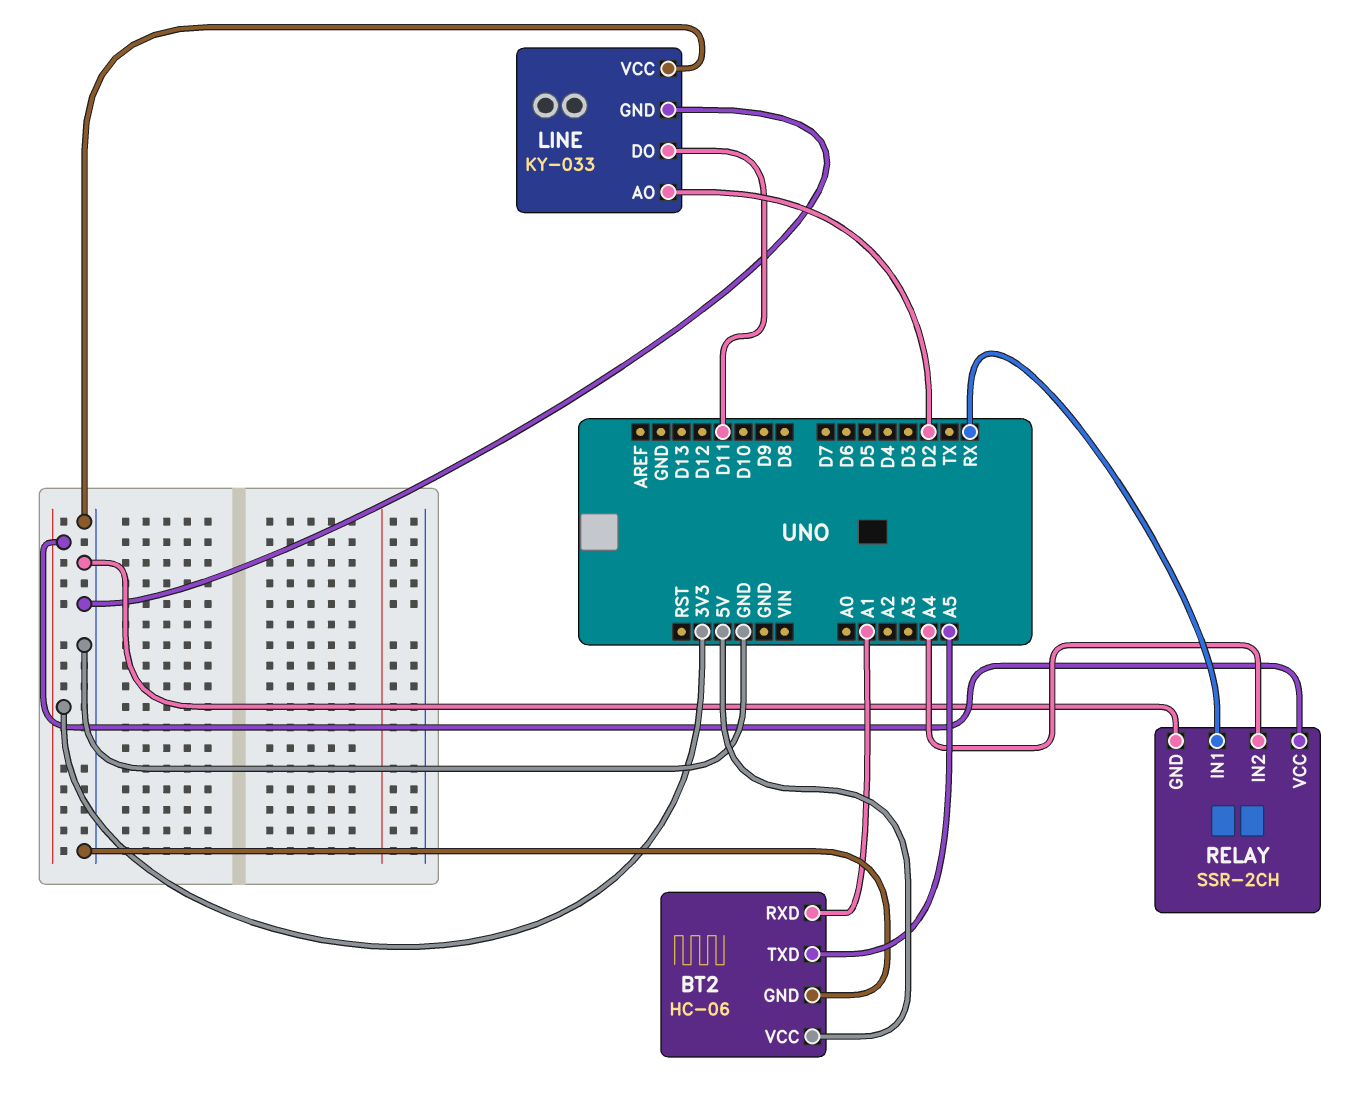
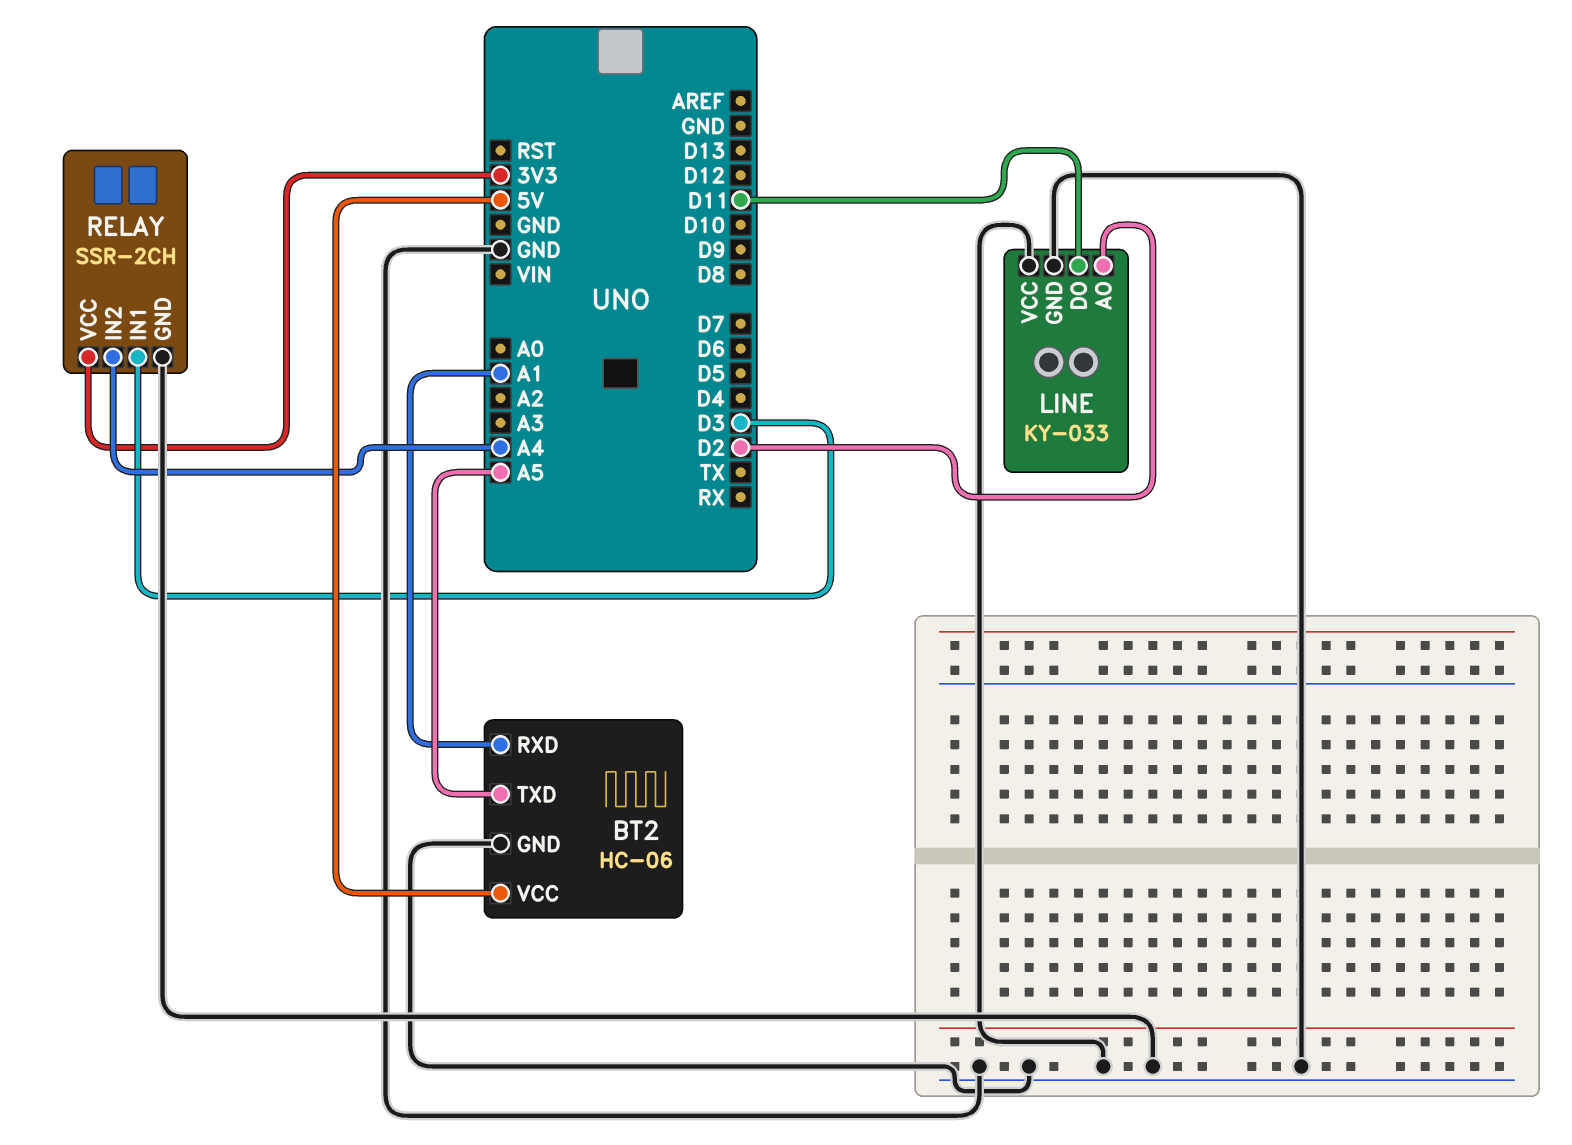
RELAY pin IN1: RX -> D3

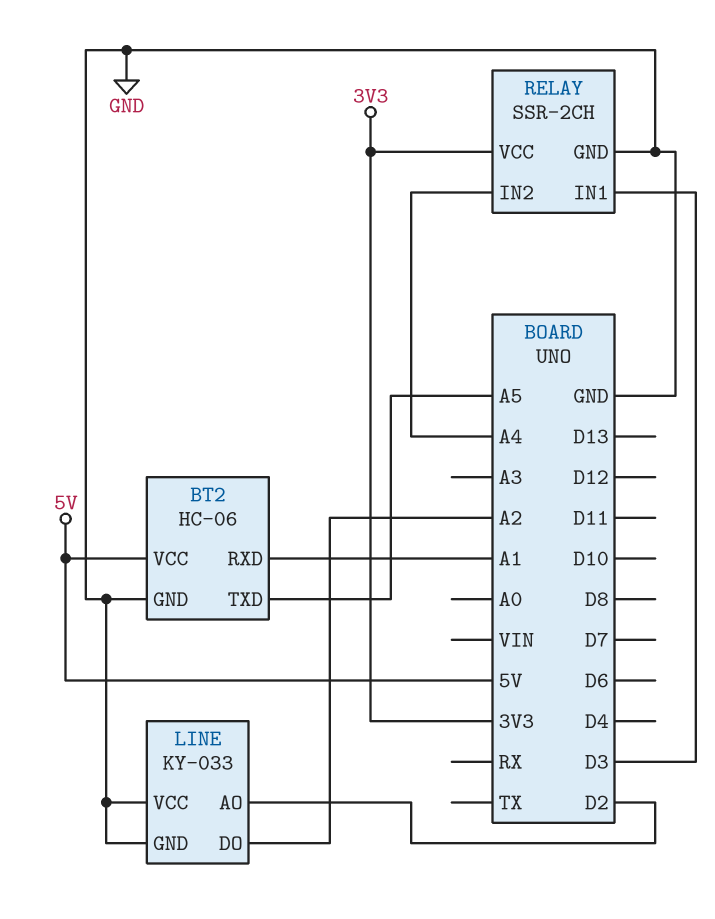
LINE pin DO: D11 -> A2

